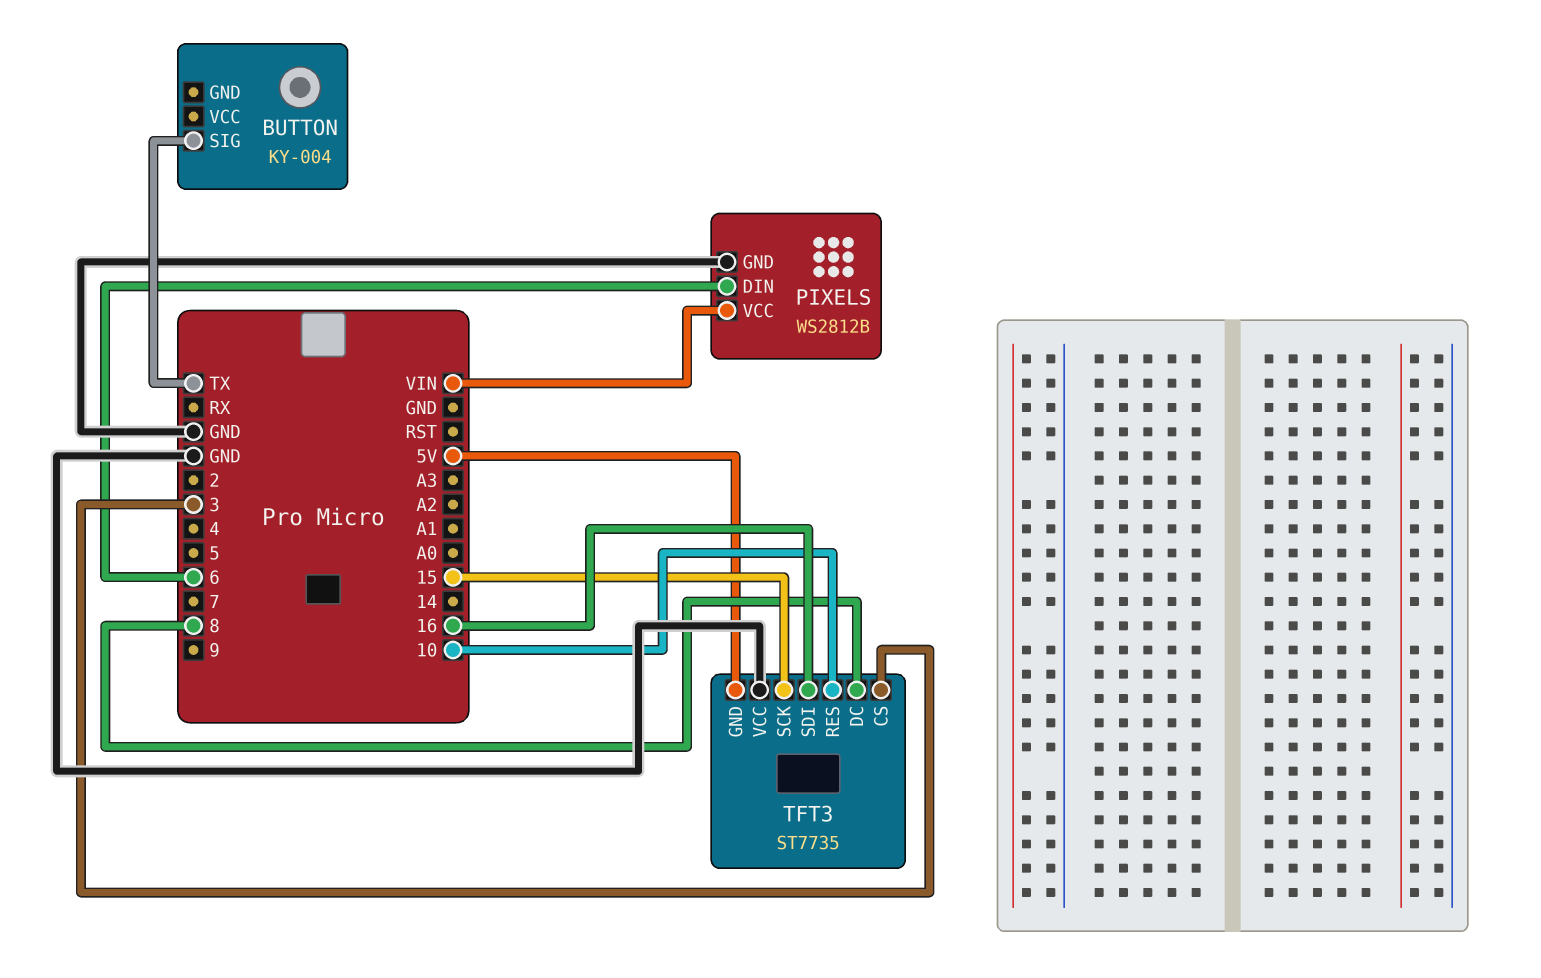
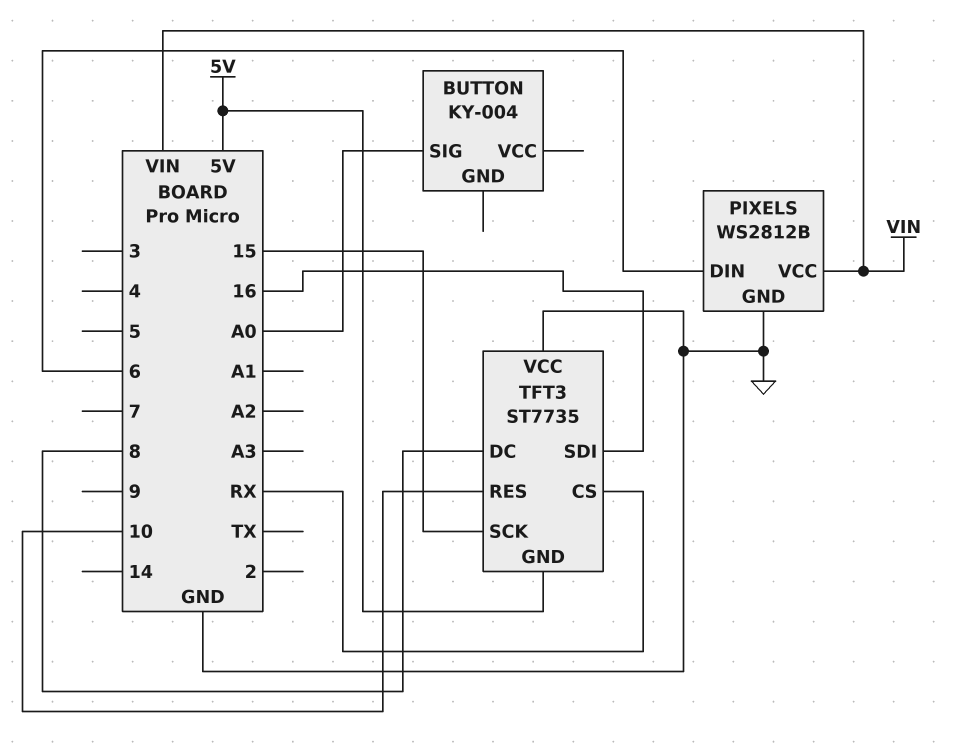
BUTTON pin SIG: TX -> A0
TFT3 pin CS: 3 -> RX

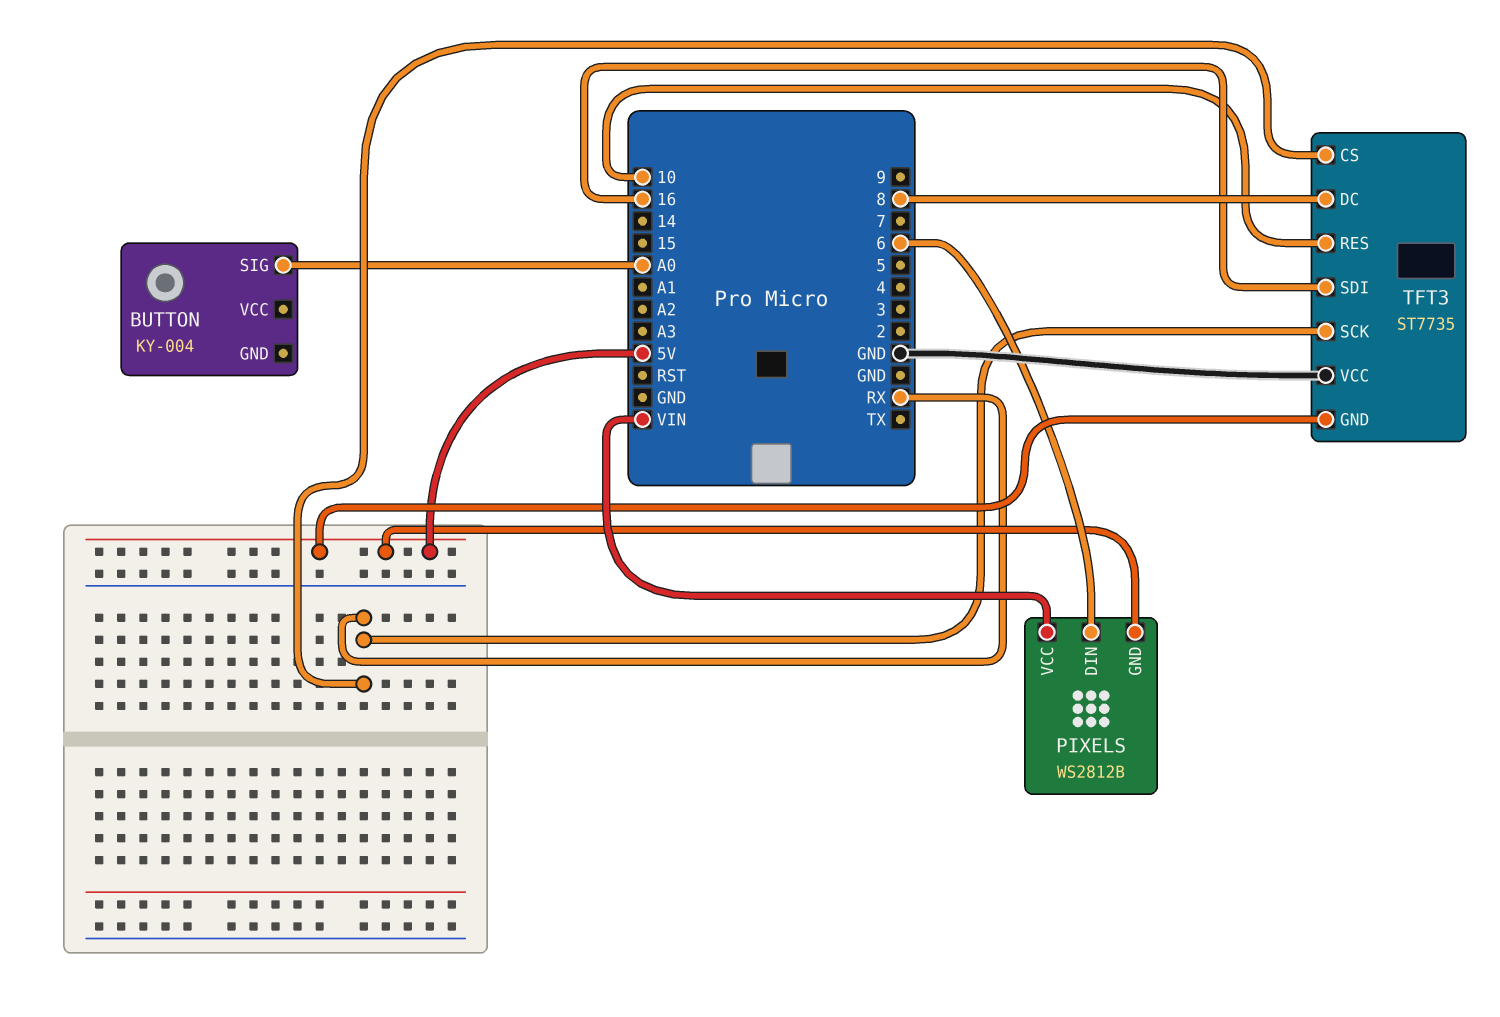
PIXELS pin GND: GND -> 5V
TFT3 pin SCK: 15 -> RX

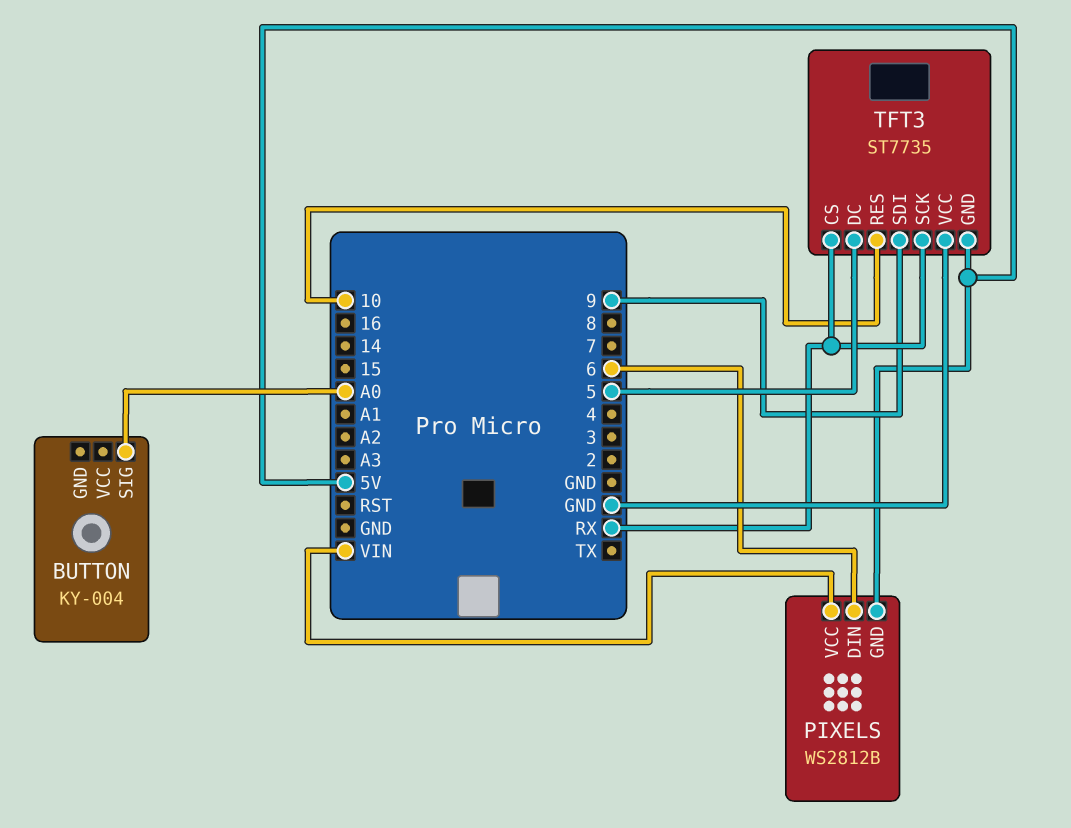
TFT3 pin DC: 8 -> 5
TFT3 pin SDI: 16 -> 9

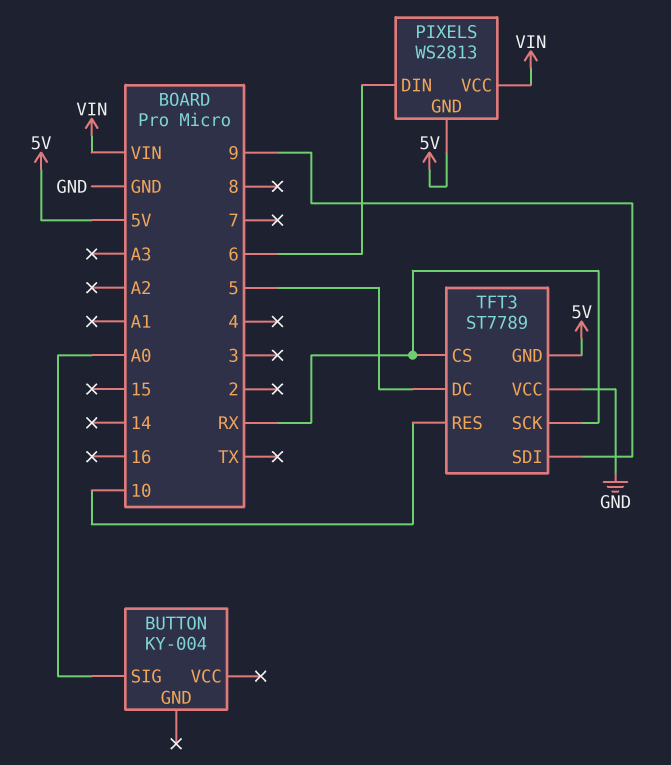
PIXELS: WS2812B -> WS2813
TFT3: ST7735 -> ST7789

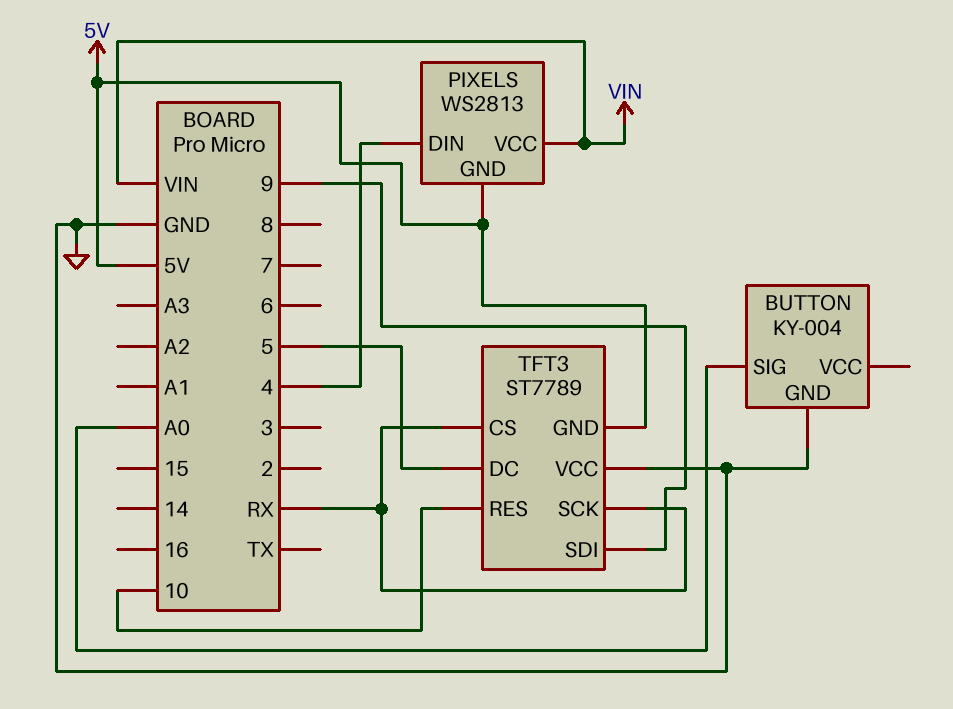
BUTTON pin GND: none -> GND
PIXELS pin DIN: 6 -> 4

